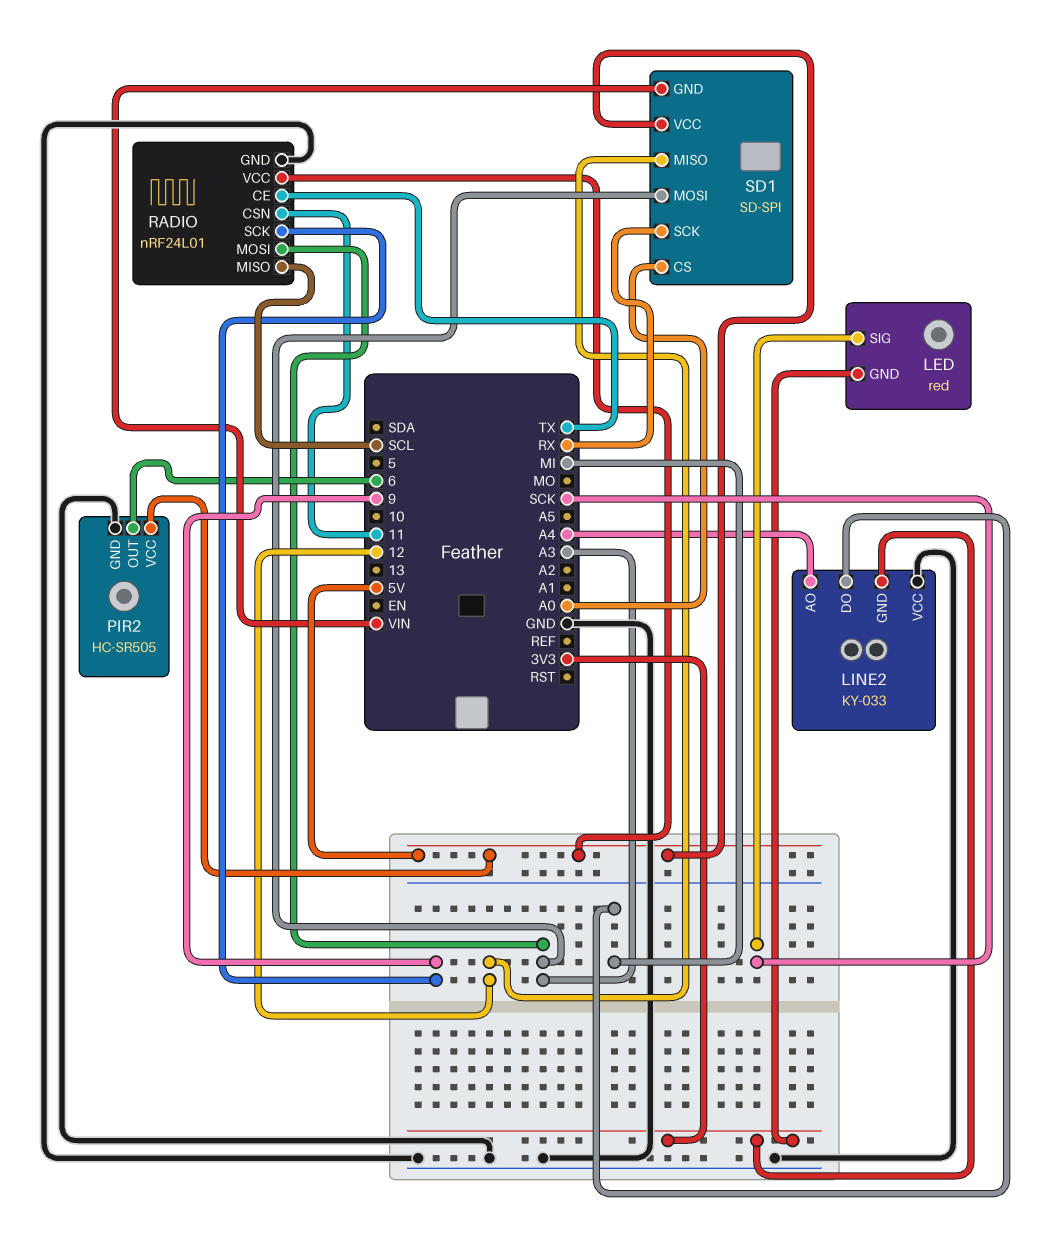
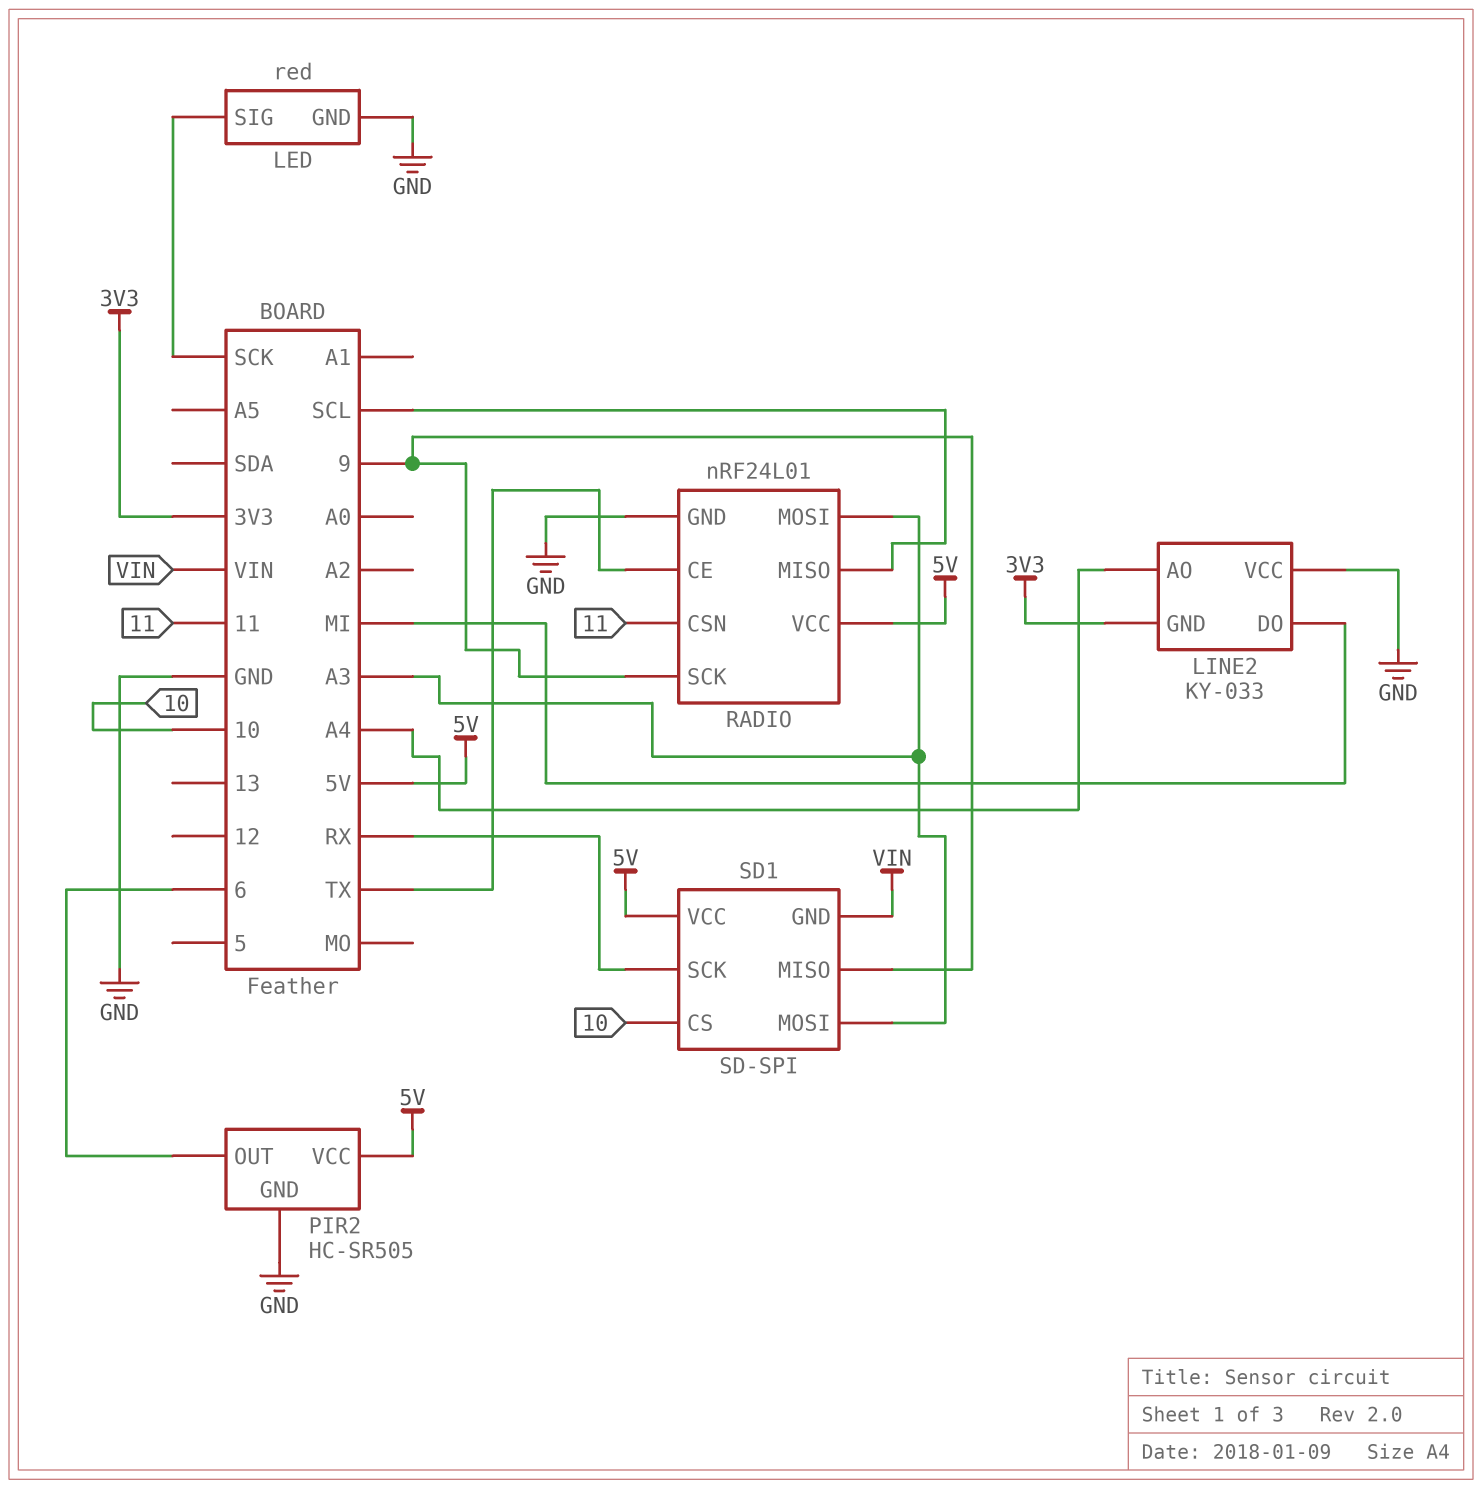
LED pin GND: 3V3 -> GND
SD1 pin CS: A0 -> 10
SD1 pin MISO: 12 -> 9

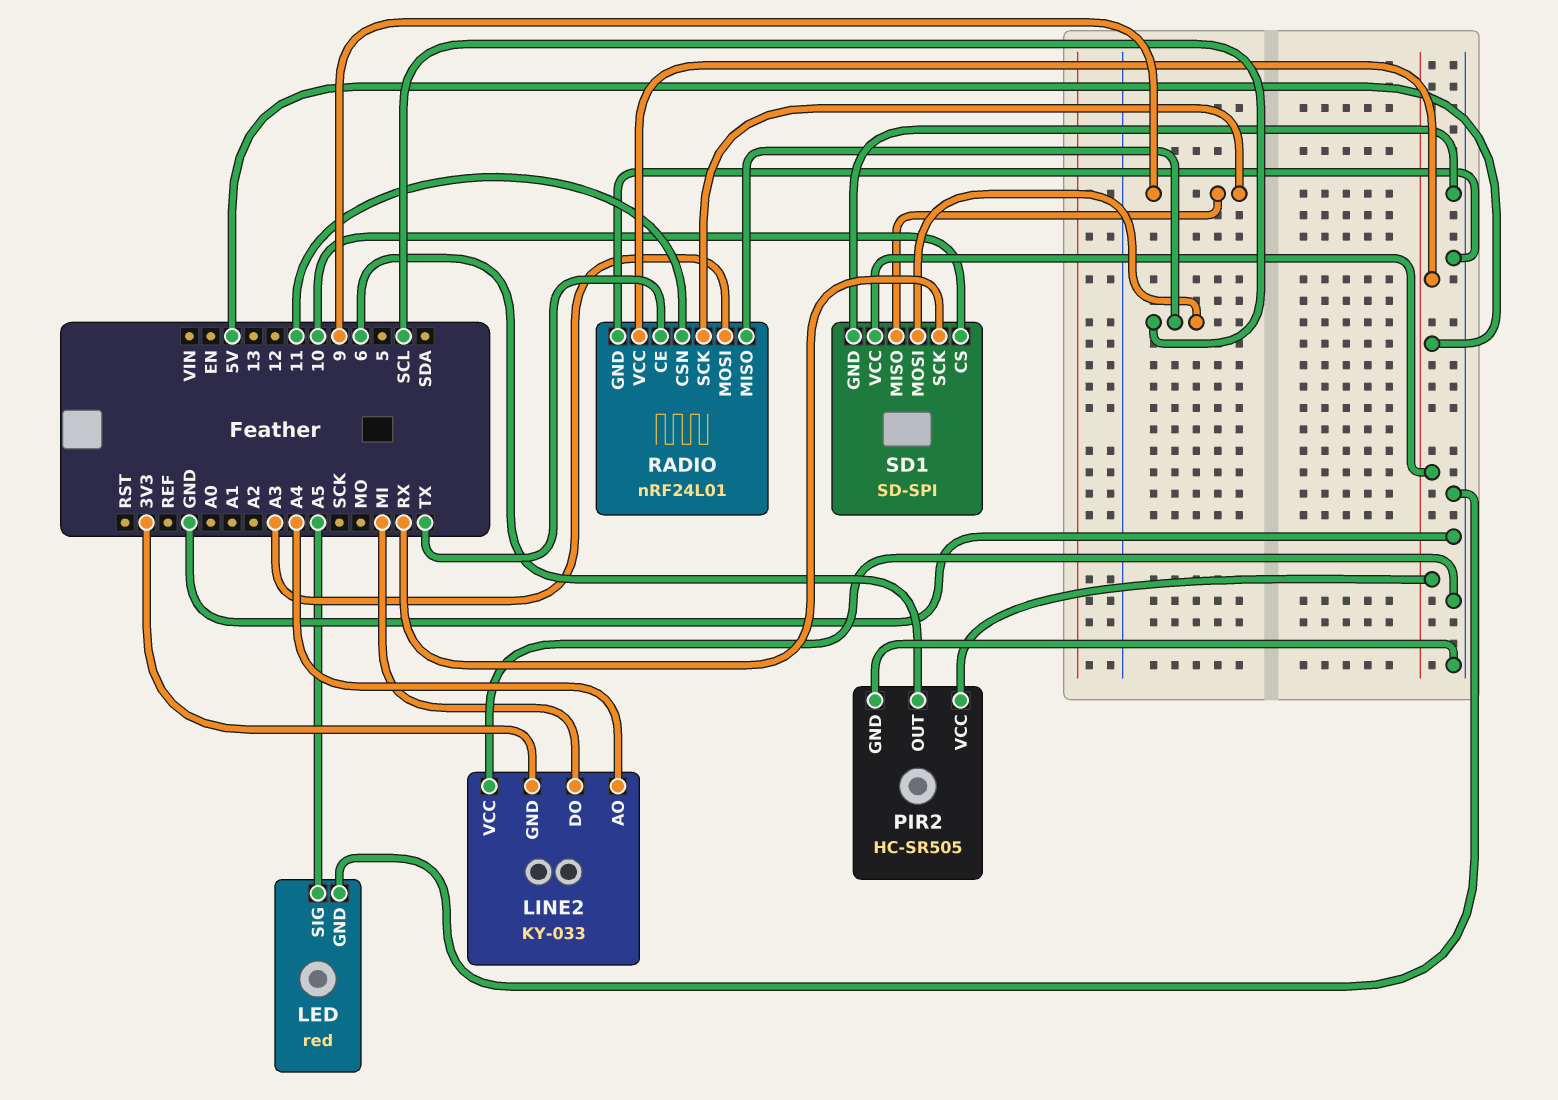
LED pin SIG: SCK -> A5
SD1 pin GND: VIN -> GND
SD1 pin MOSI: A3 -> SCL

